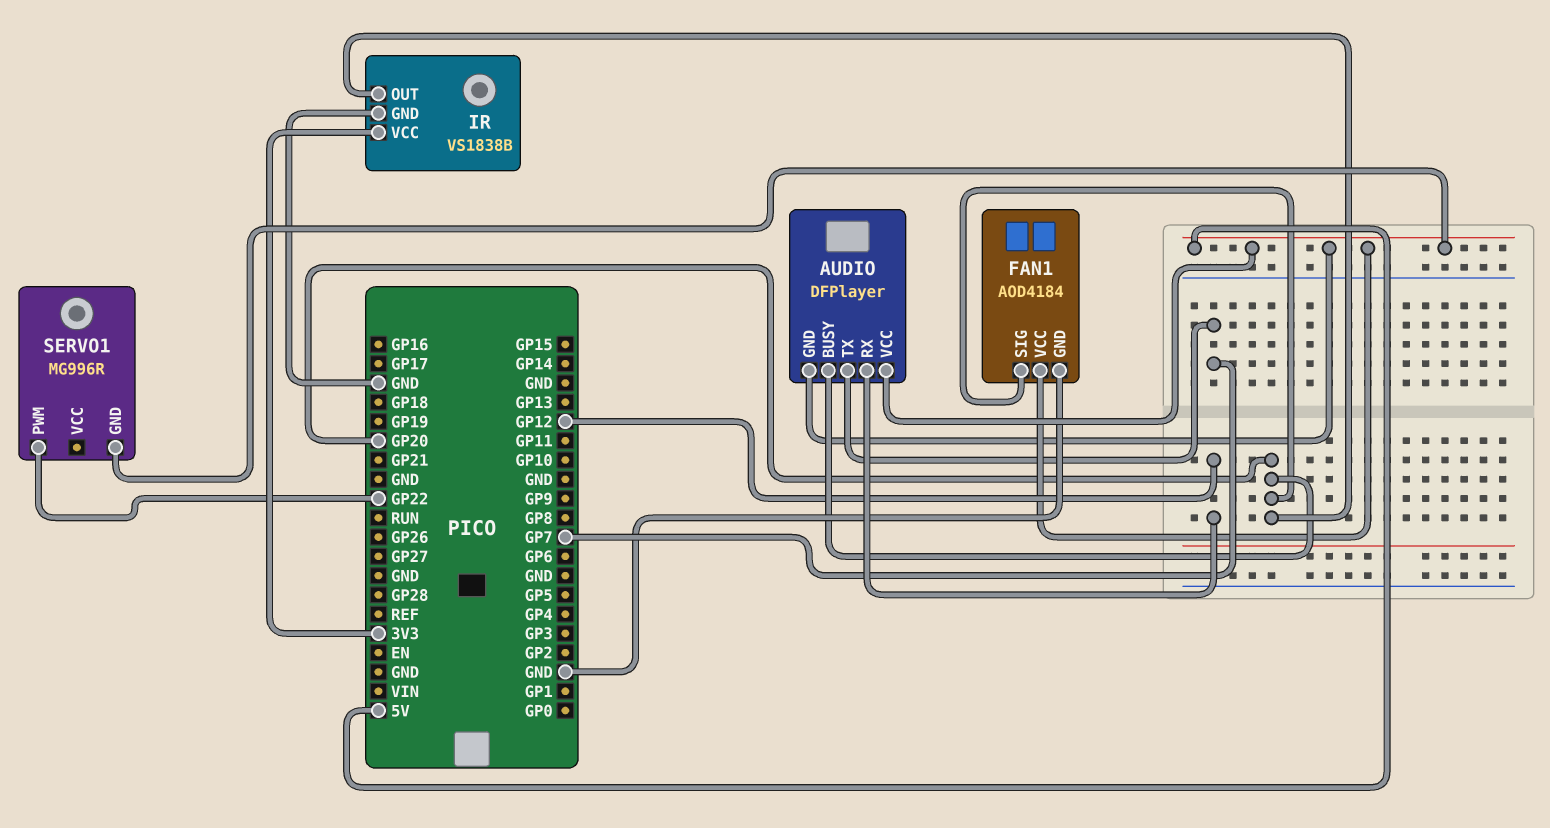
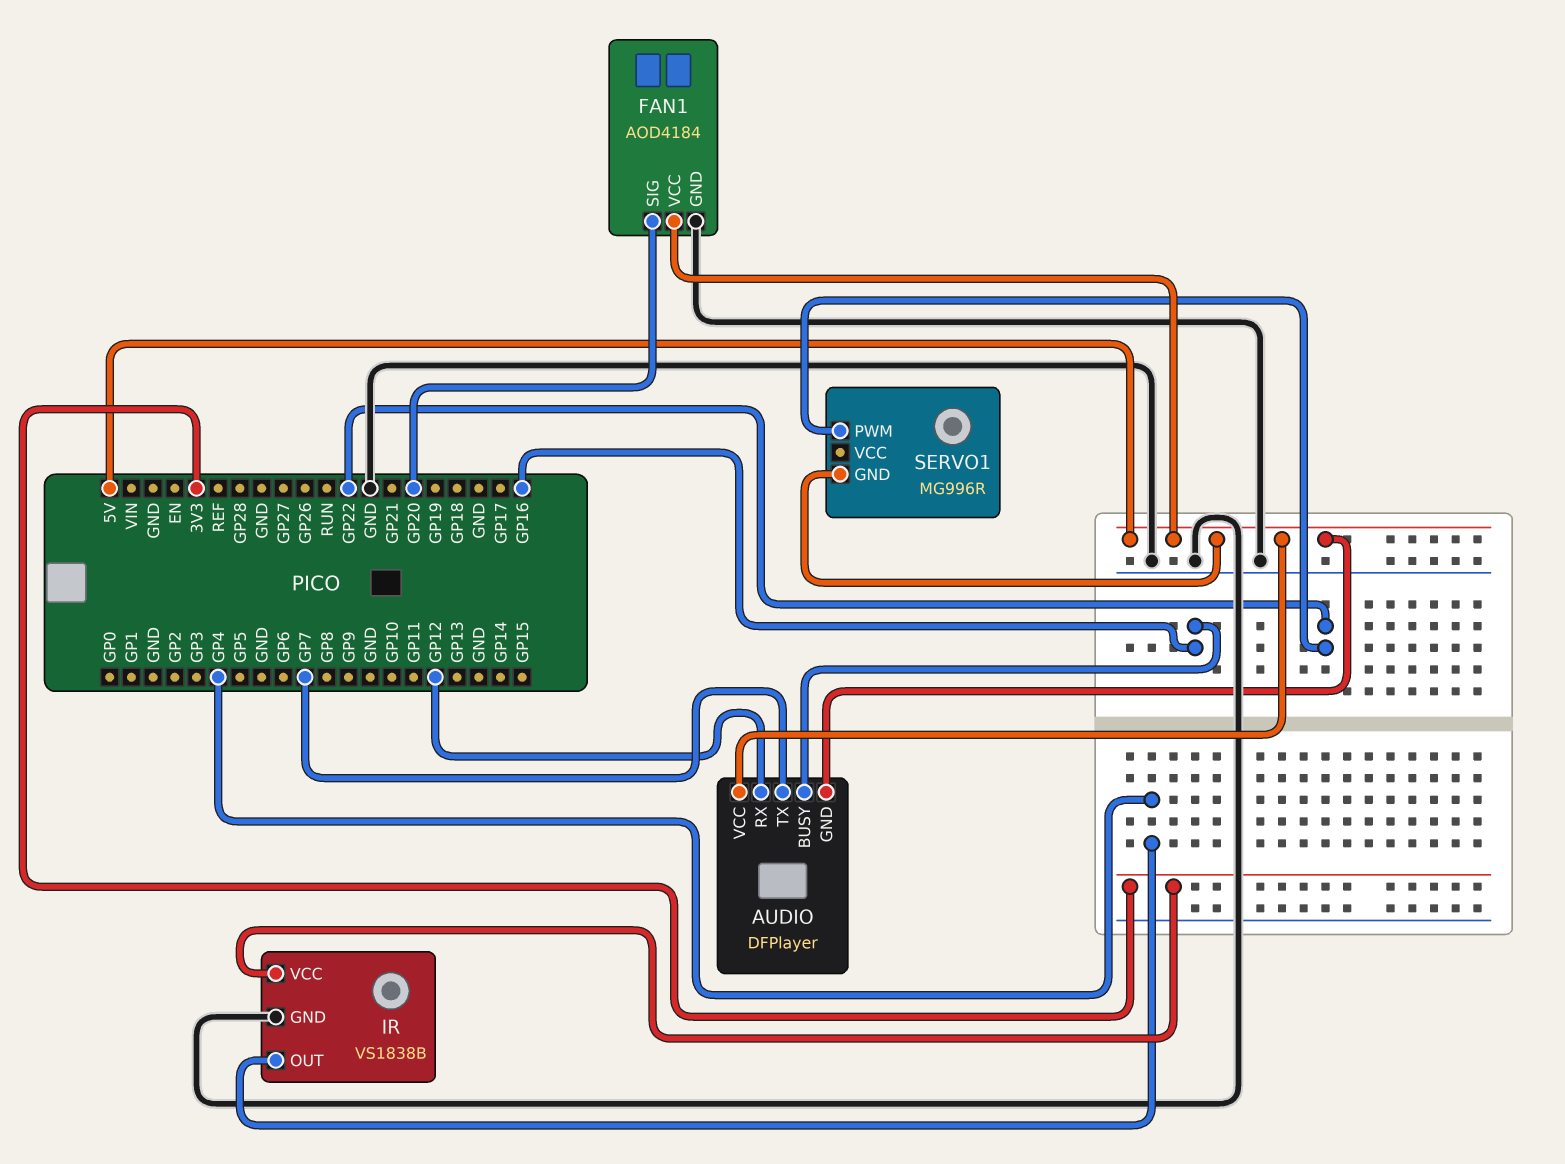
AUDIO pin BUSY: GP20 -> GP16
IR pin OUT: GP20 -> GP4

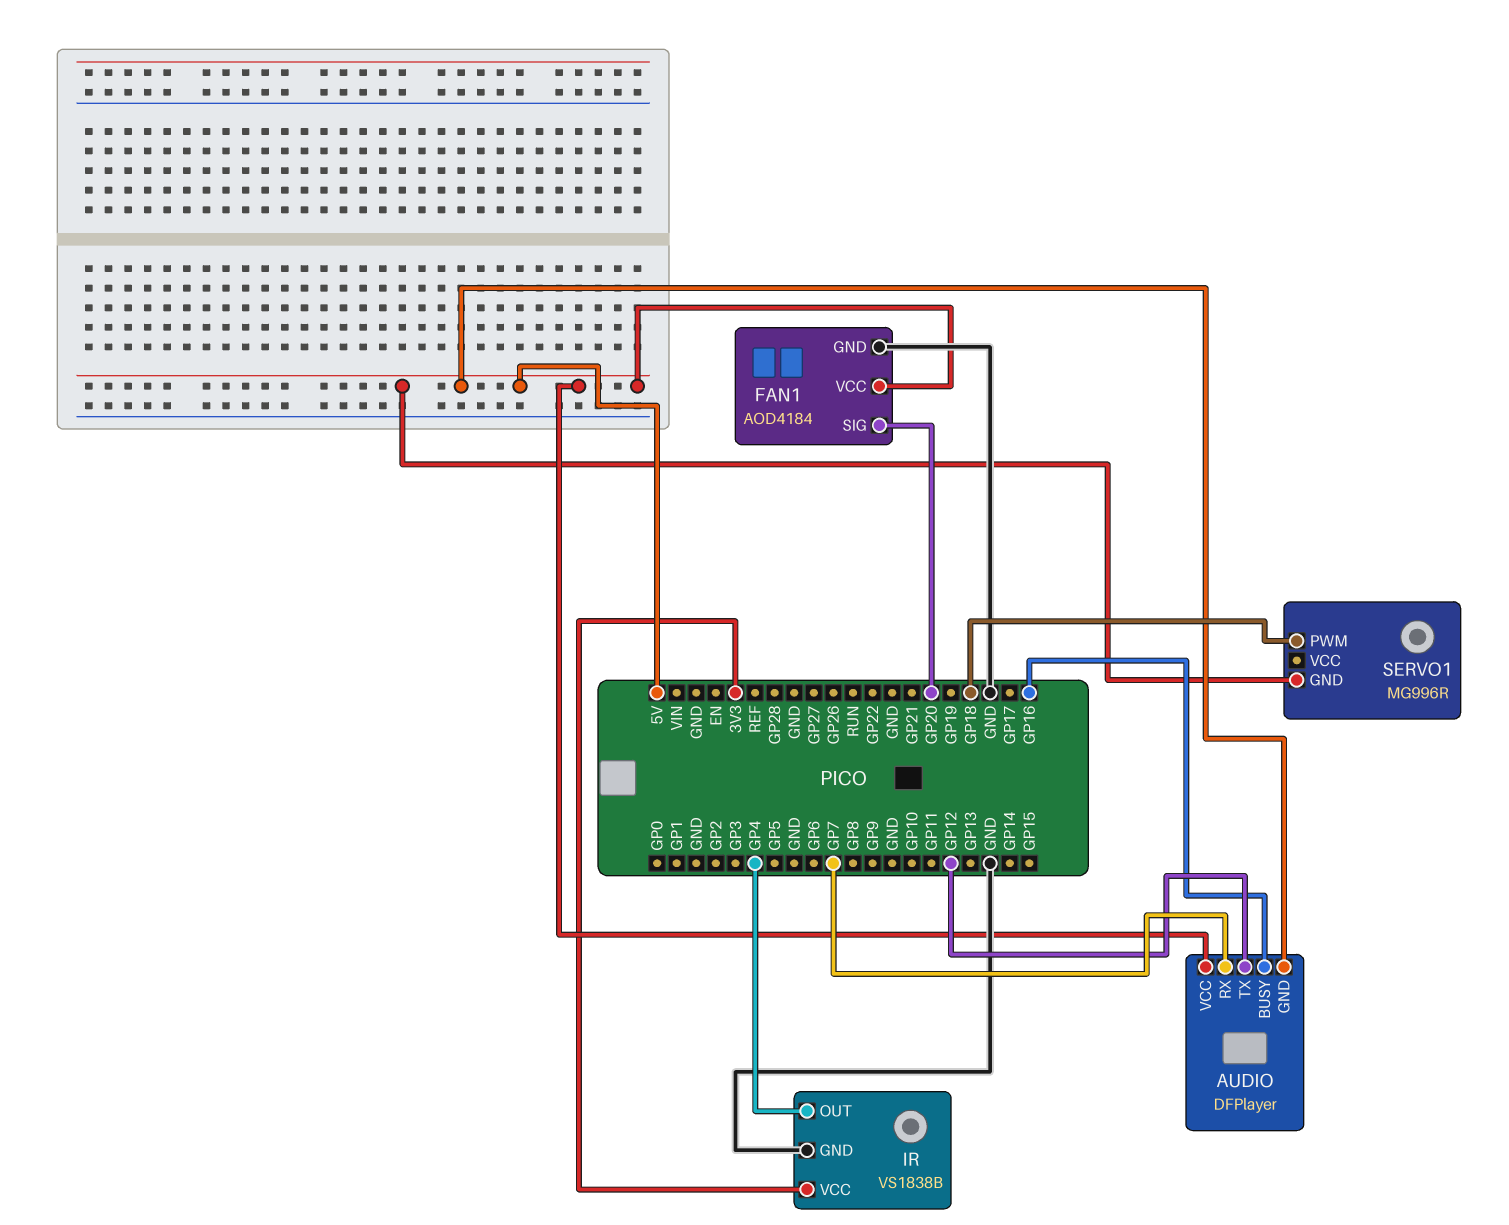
AUDIO pin RX: GP12 -> GP7
AUDIO pin TX: GP7 -> GP12
SERVO1 pin PWM: GP22 -> GP18

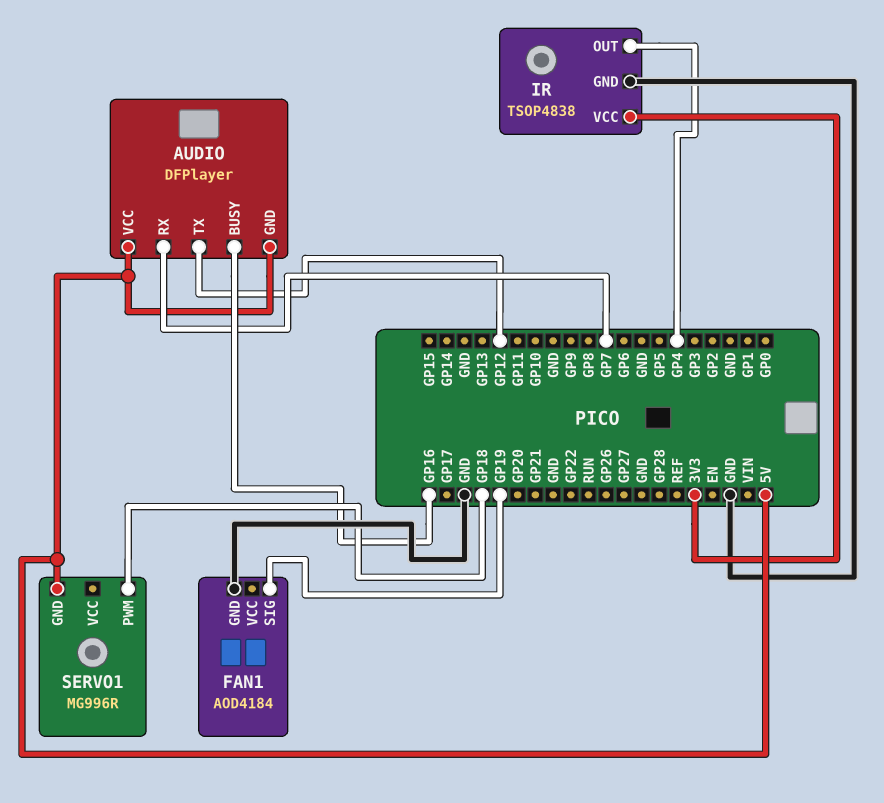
FAN1 pin SIG: GP20 -> GP19
FAN1 pin VCC: 5V -> none
IR: VS1838B -> TSOP4838

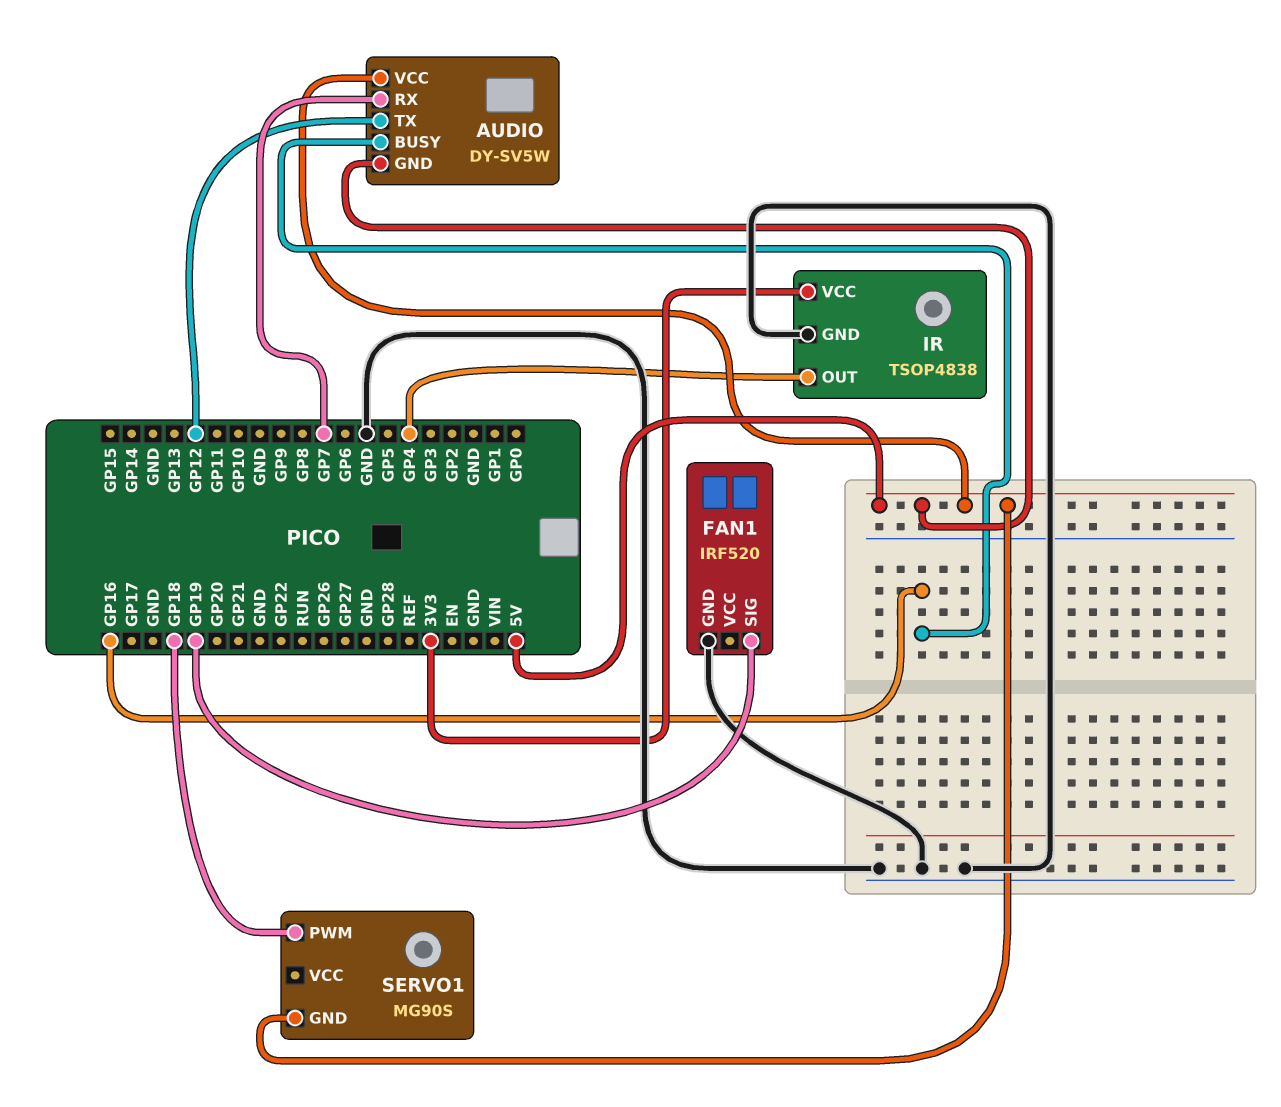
AUDIO: DFPlayer -> DY-SV5W
FAN1: AOD4184 -> IRF520
SERVO1: MG996R -> MG90S

